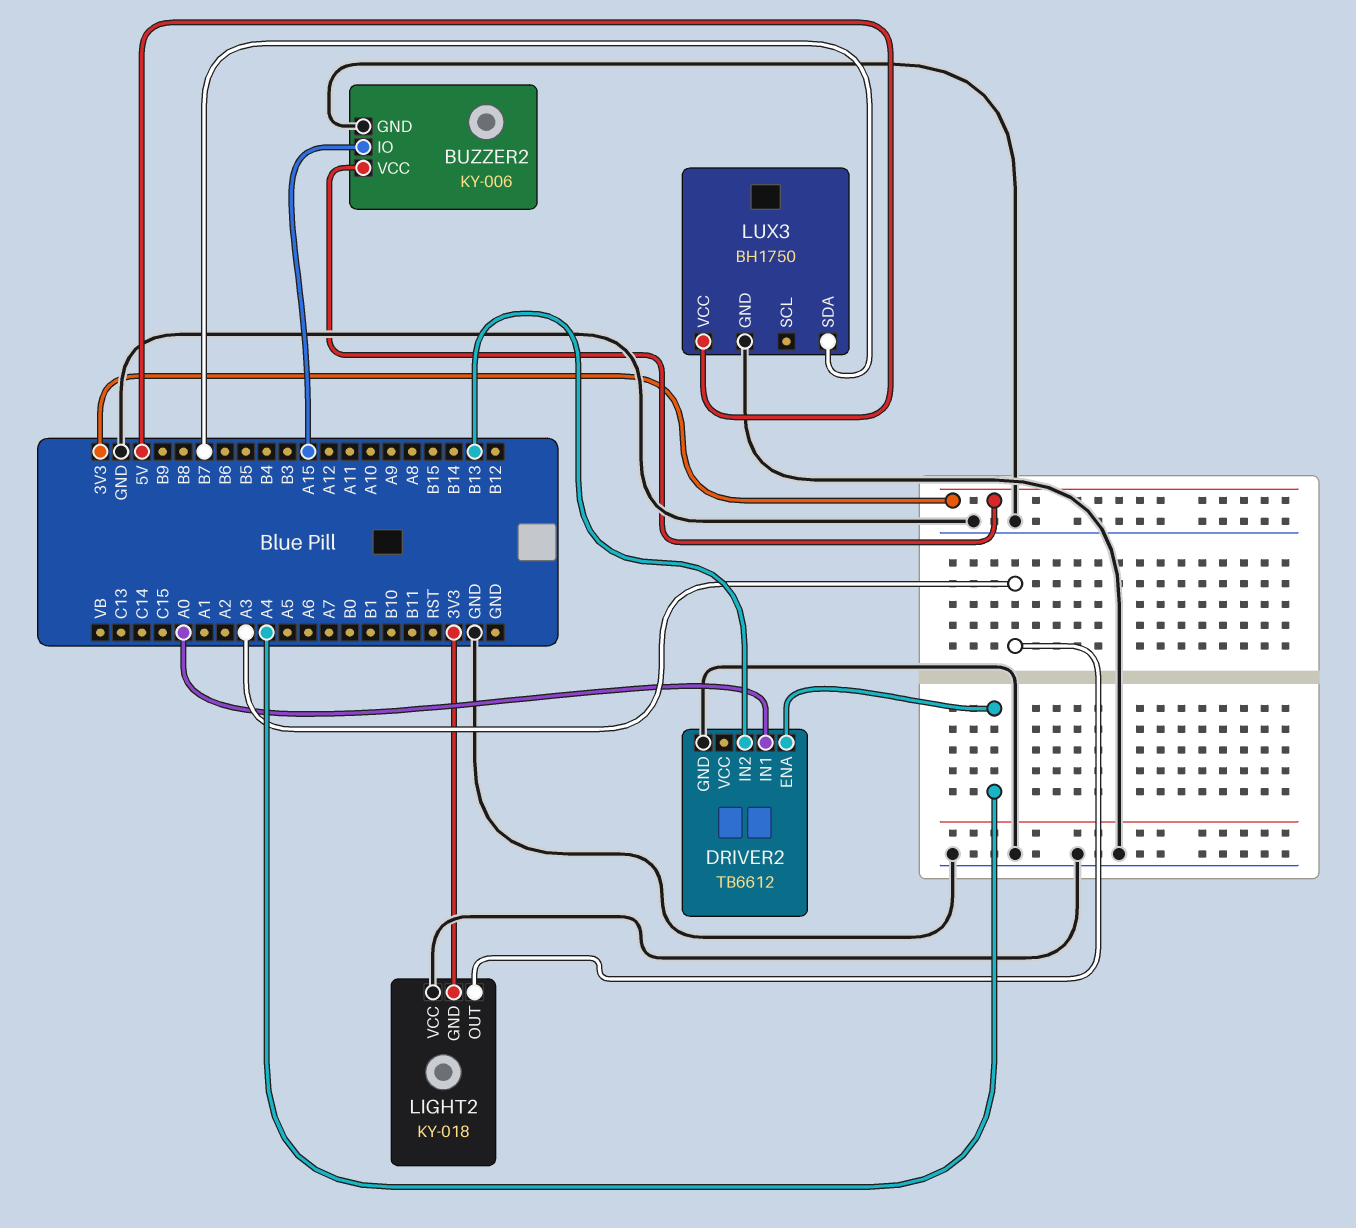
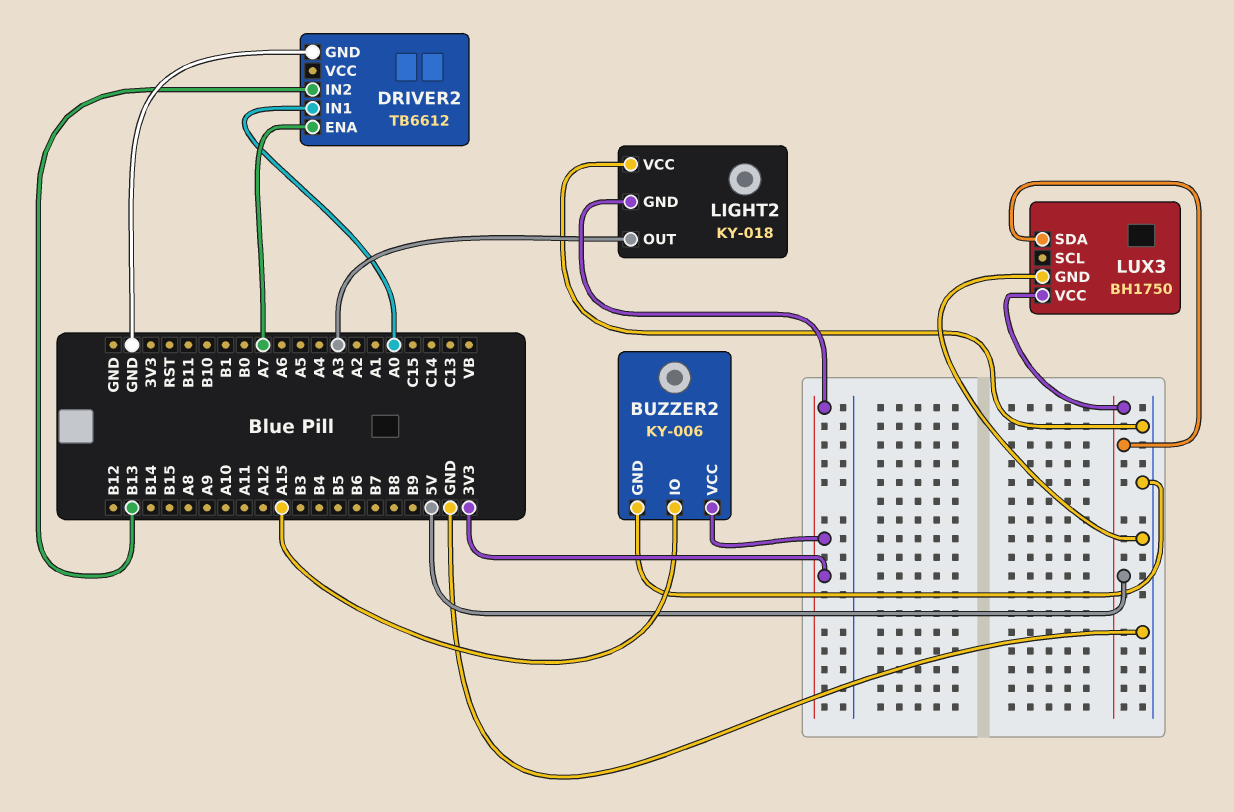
DRIVER2 pin ENA: A4 -> A7
LUX3 pin SDA: B7 -> 5V

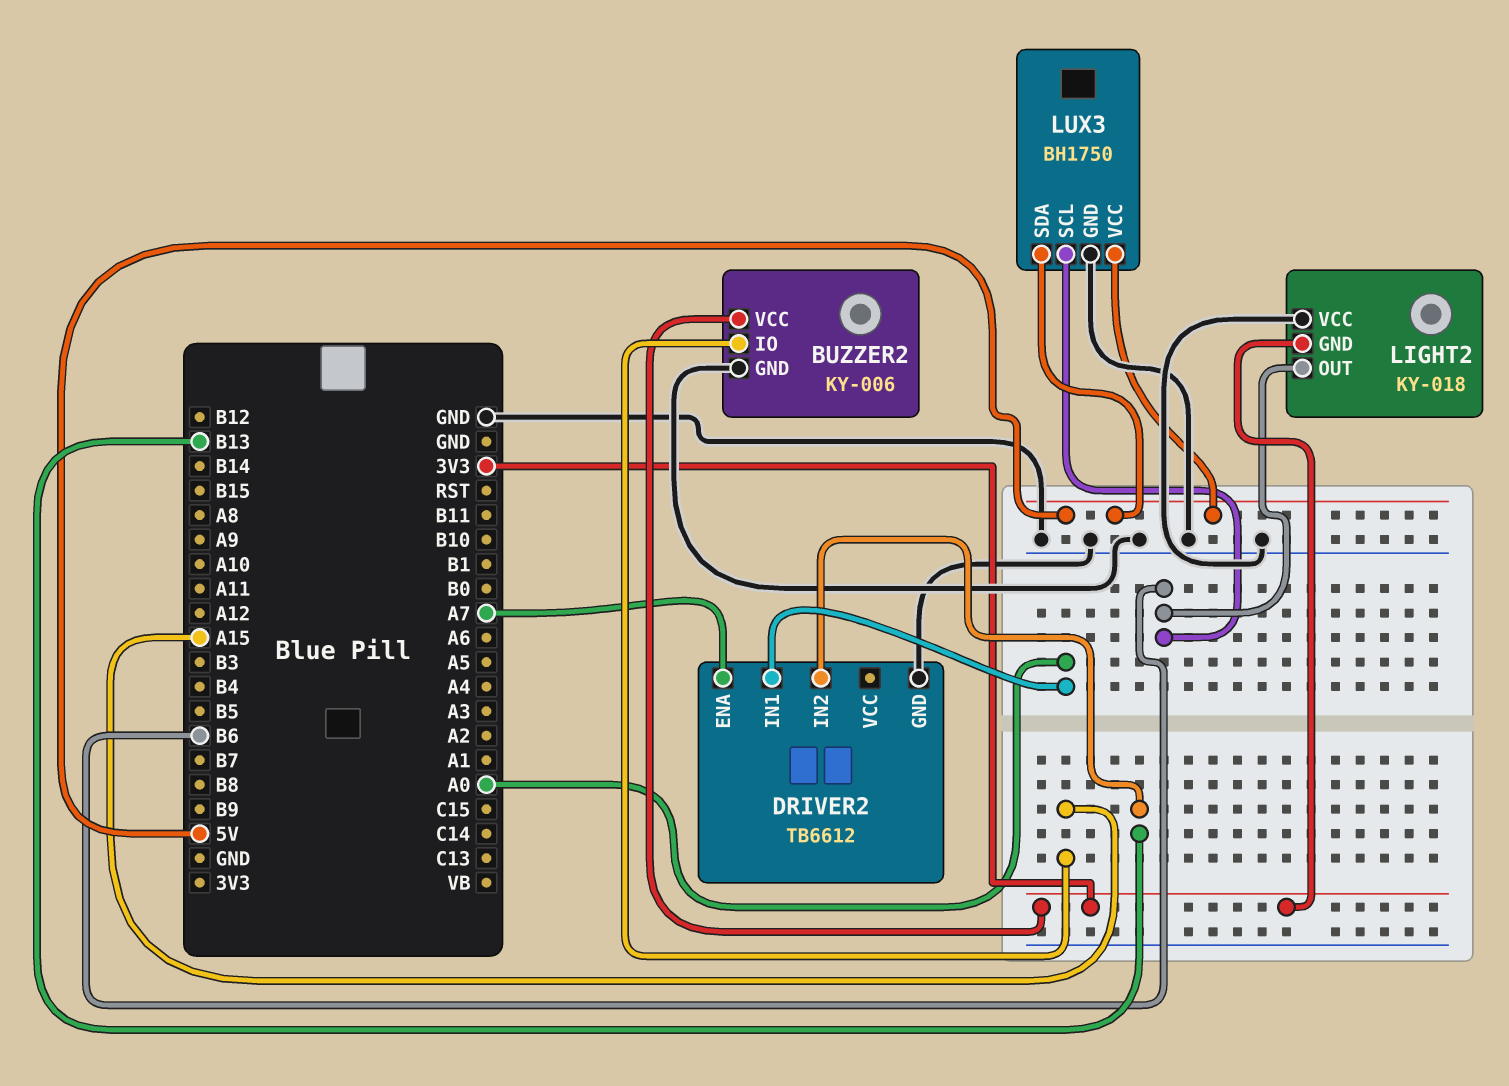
LIGHT2 pin OUT: A3 -> B6
LUX3 pin SCL: none -> B6

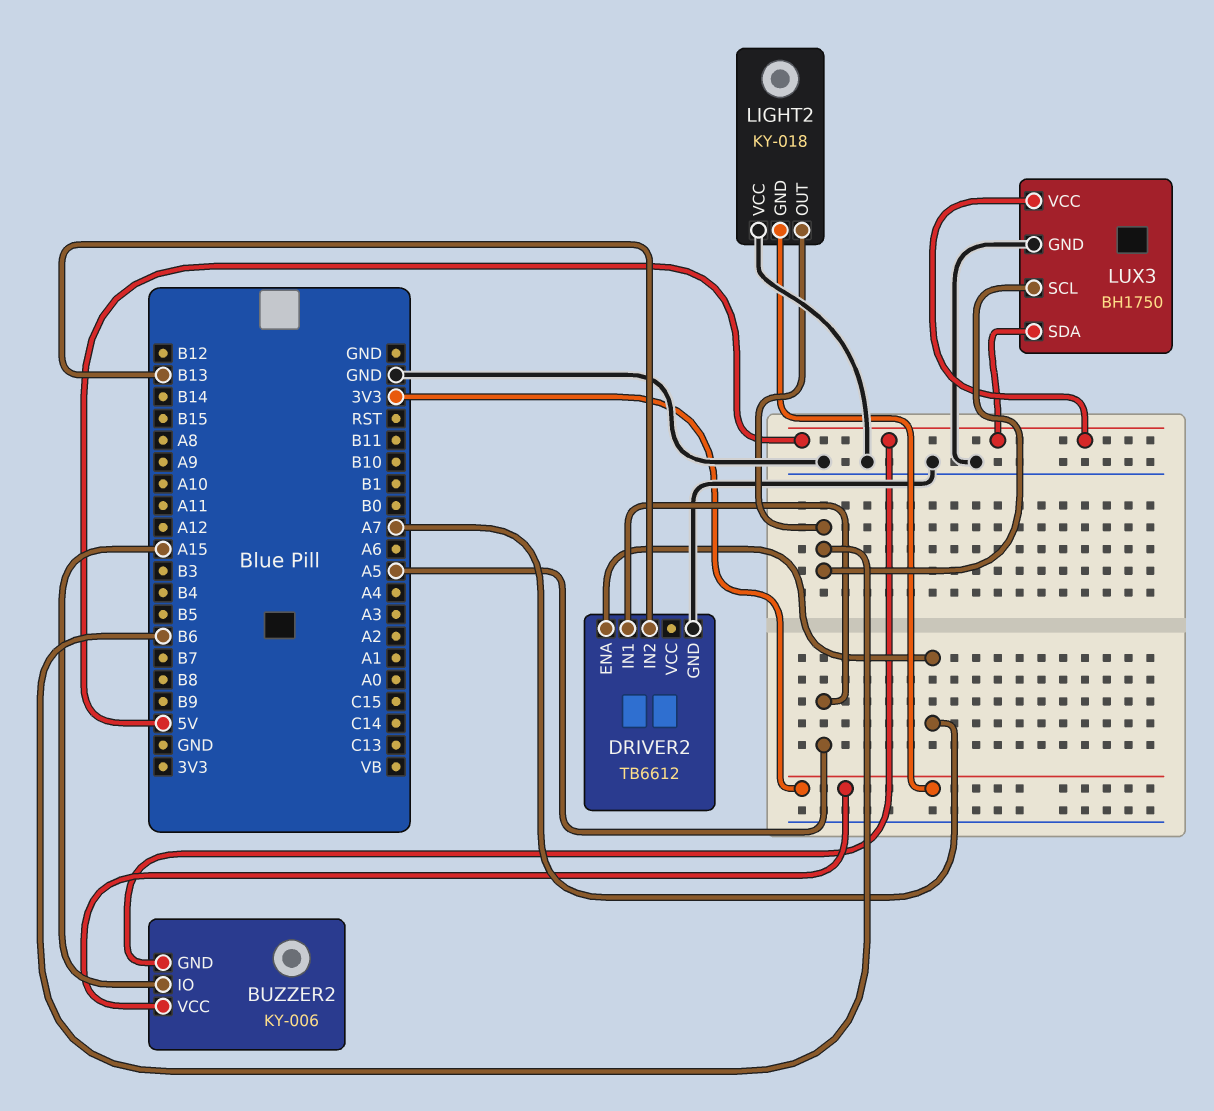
BUZZER2 pin GND: GND -> 5V
DRIVER2 pin IN1: A0 -> A5

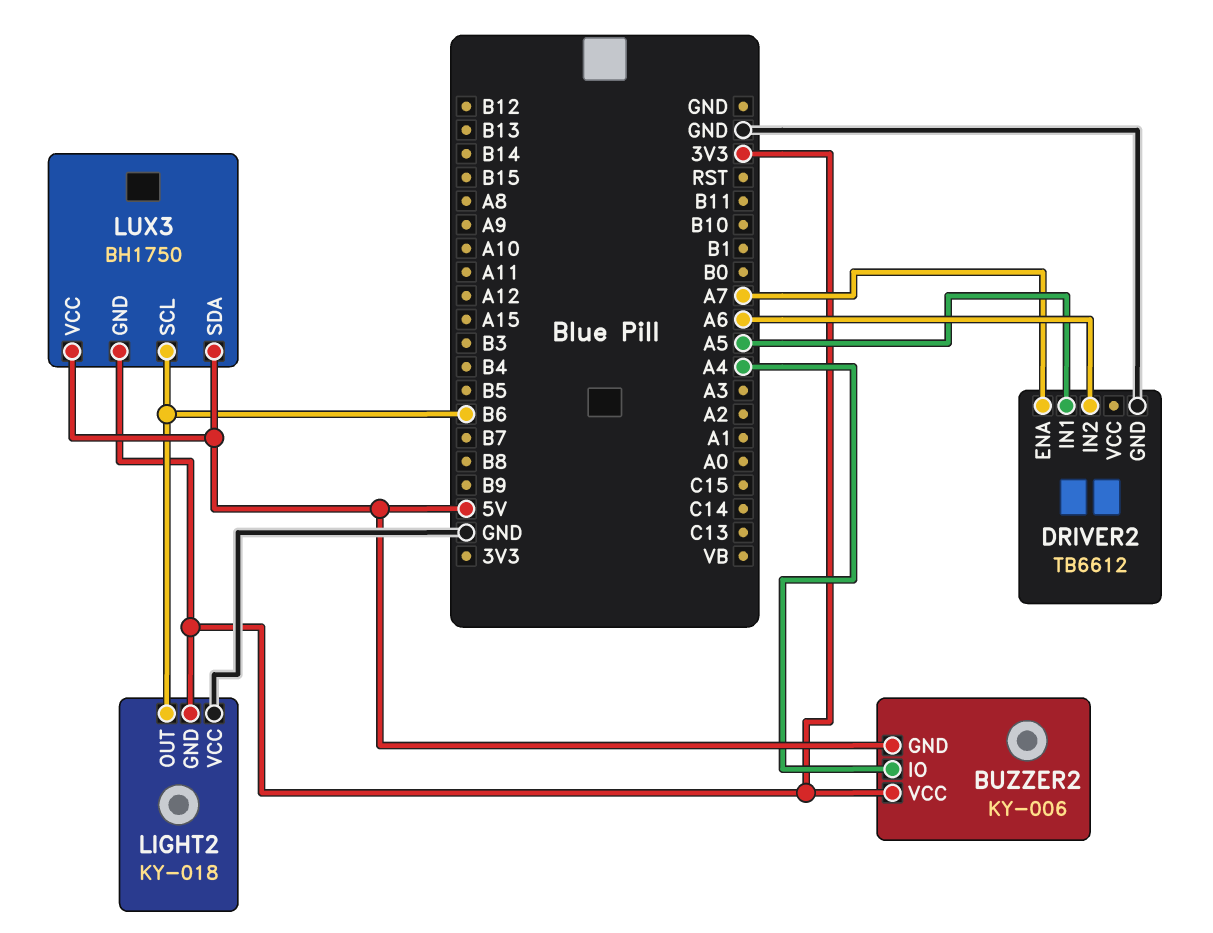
BUZZER2 pin IO: A15 -> A4
DRIVER2 pin IN2: B13 -> A6
LUX3 pin GND: GND -> 3V3

